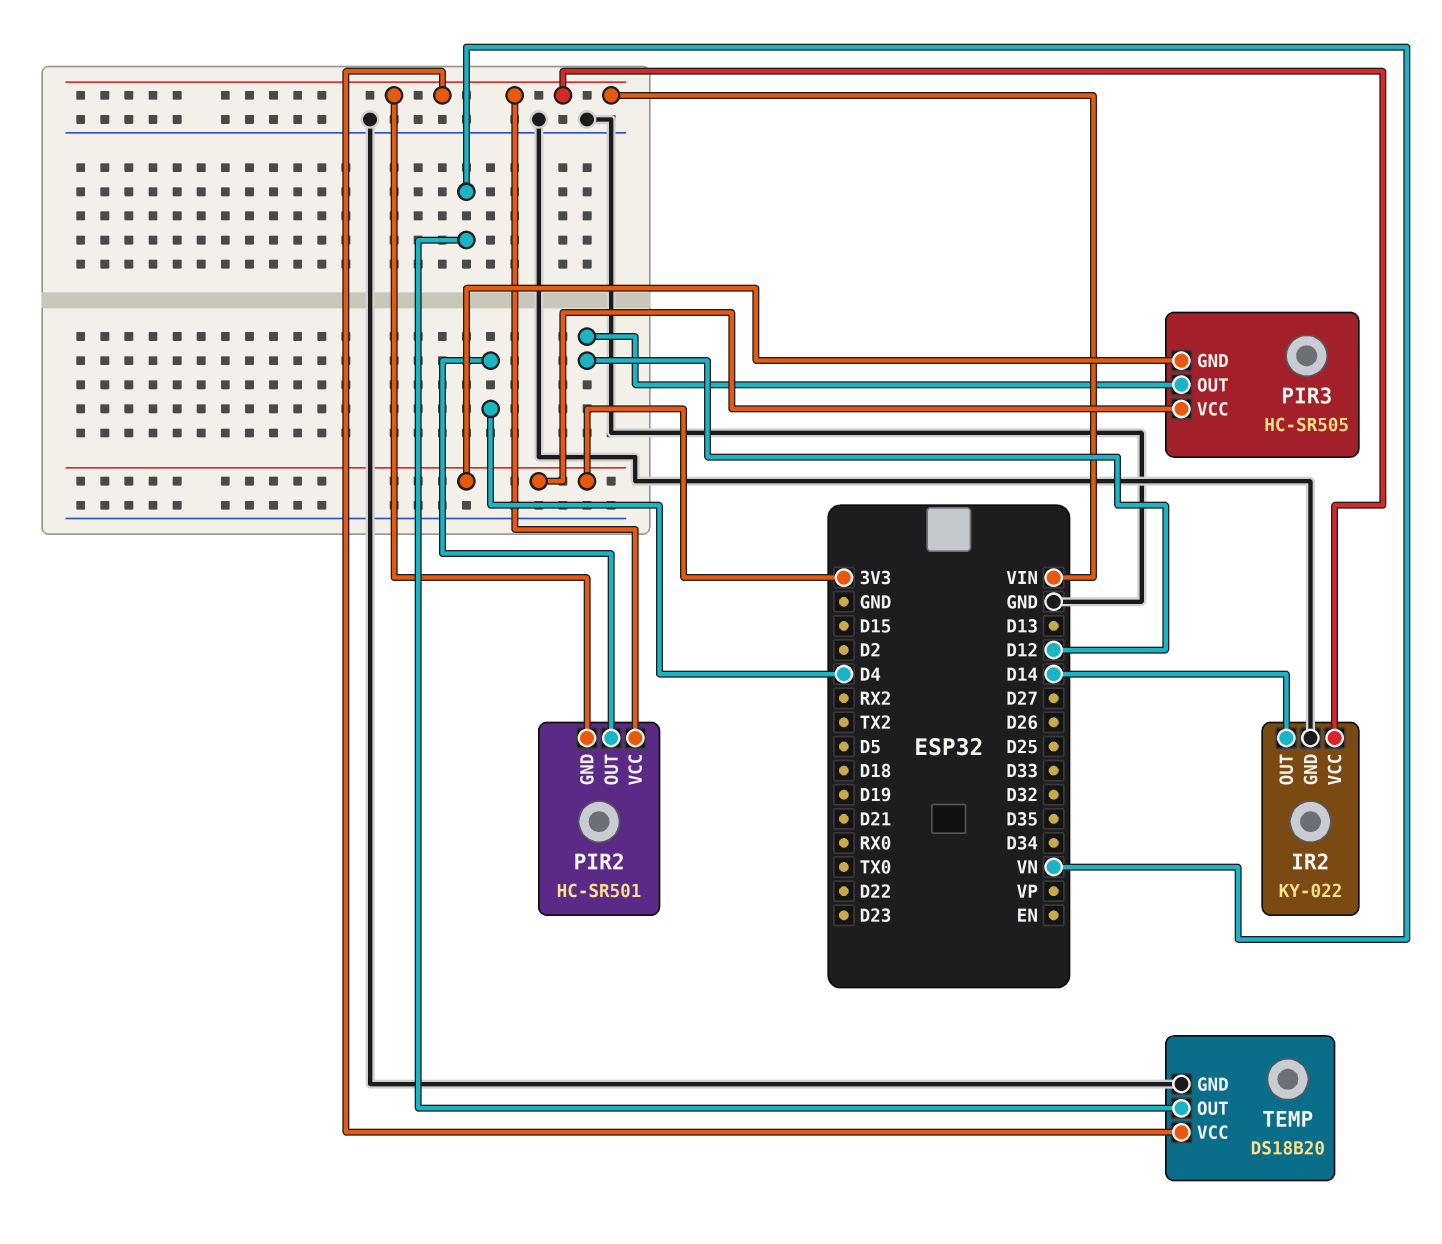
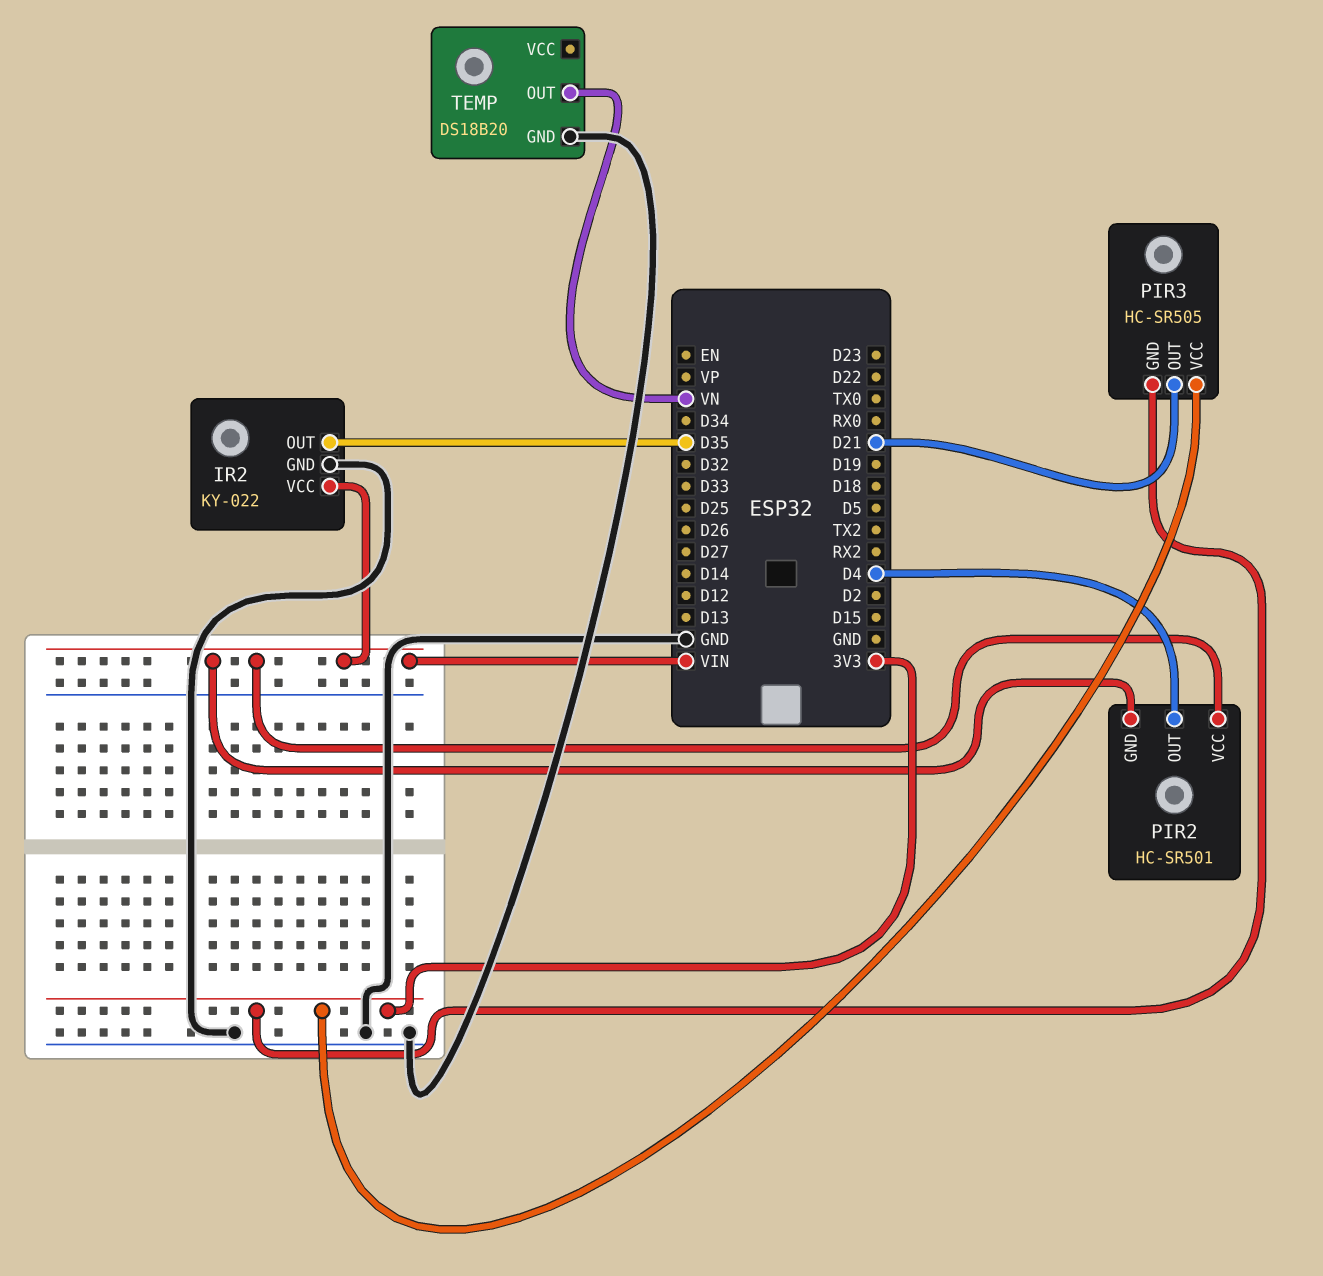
IR2 pin OUT: D14 -> D35
PIR3 pin OUT: D12 -> D21
TEMP pin VCC: VIN -> none

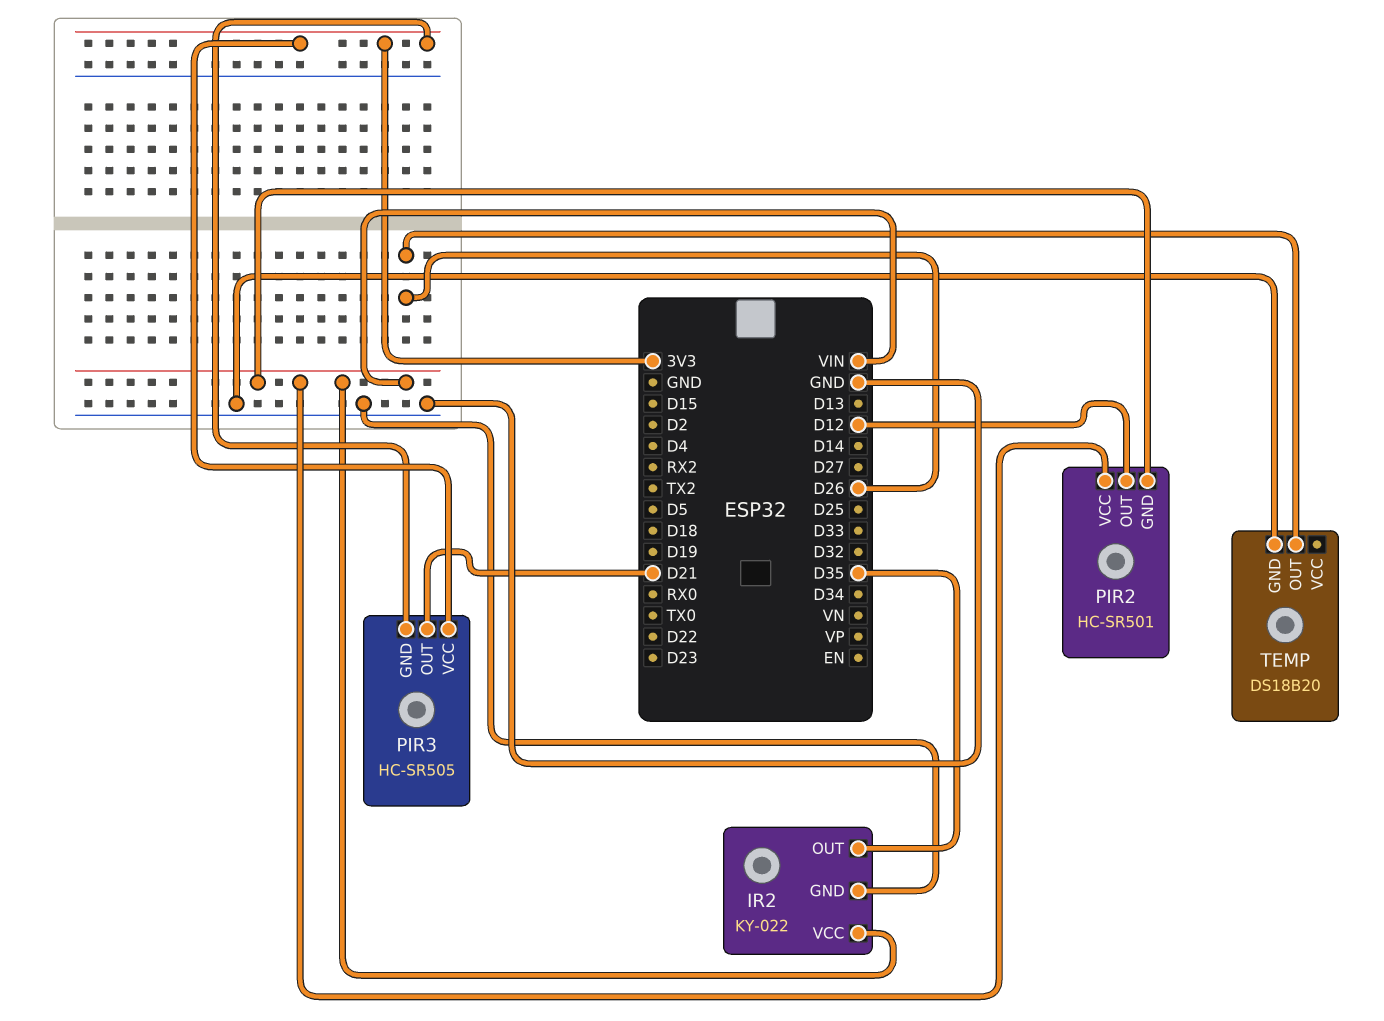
PIR2 pin OUT: D4 -> D12
TEMP pin OUT: VN -> D26

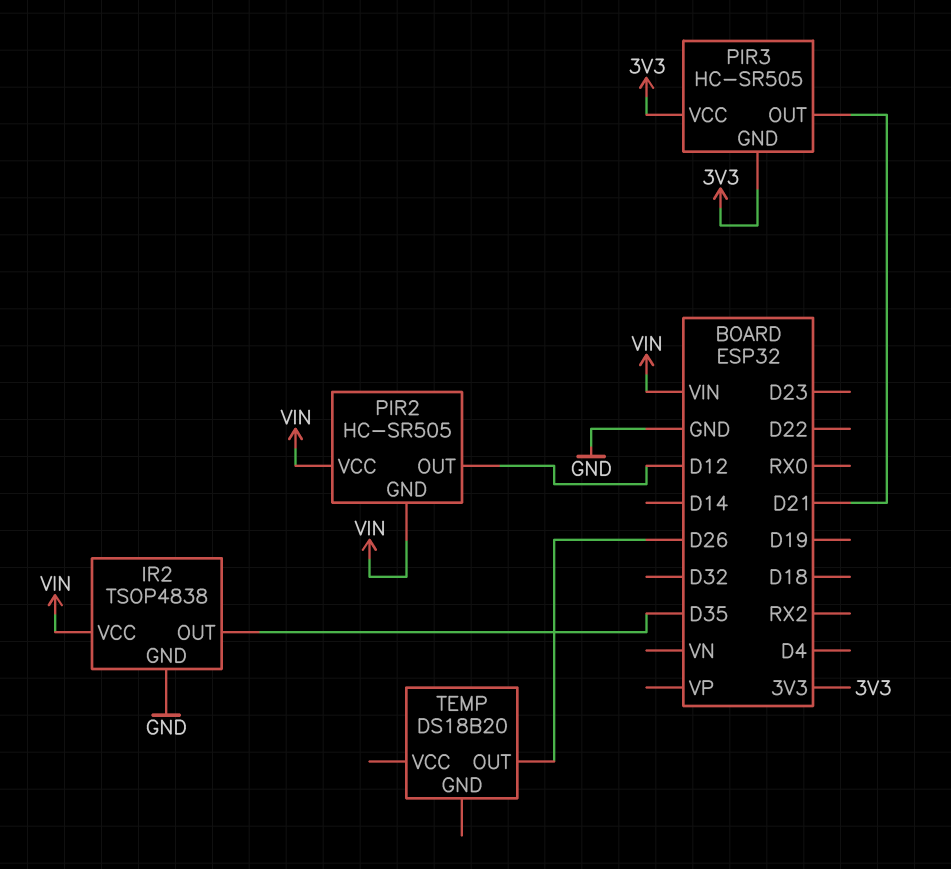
IR2: KY-022 -> TSOP4838
PIR2: HC-SR501 -> HC-SR505
TEMP pin GND: GND -> none

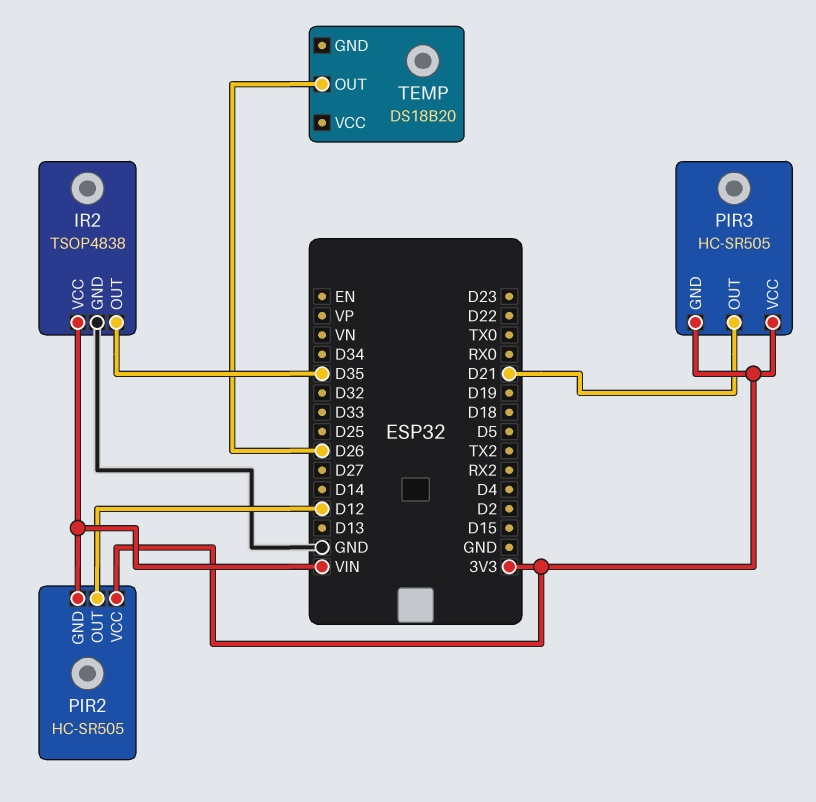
PIR2 pin VCC: VIN -> 3V3

